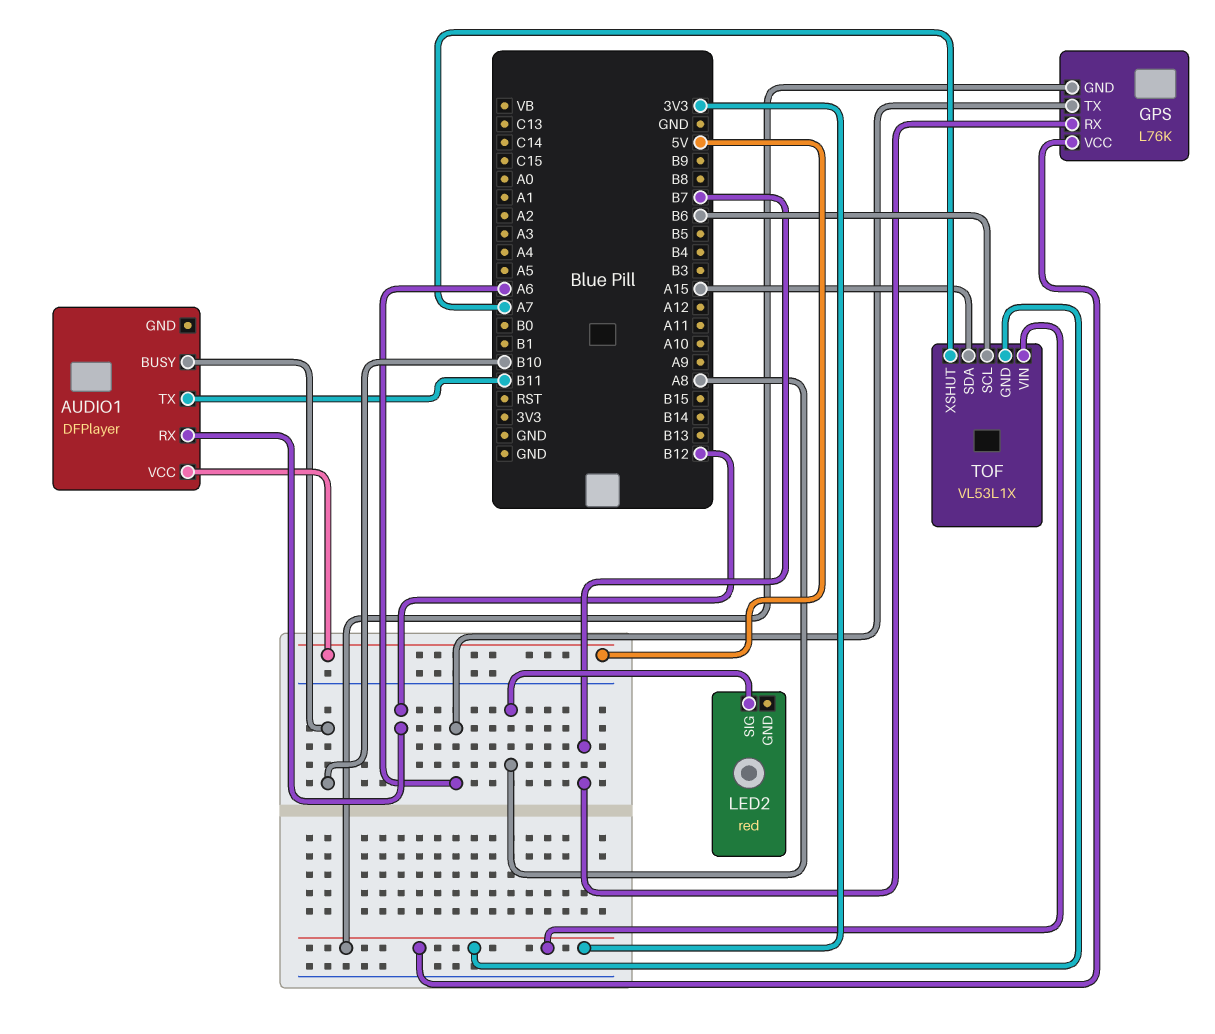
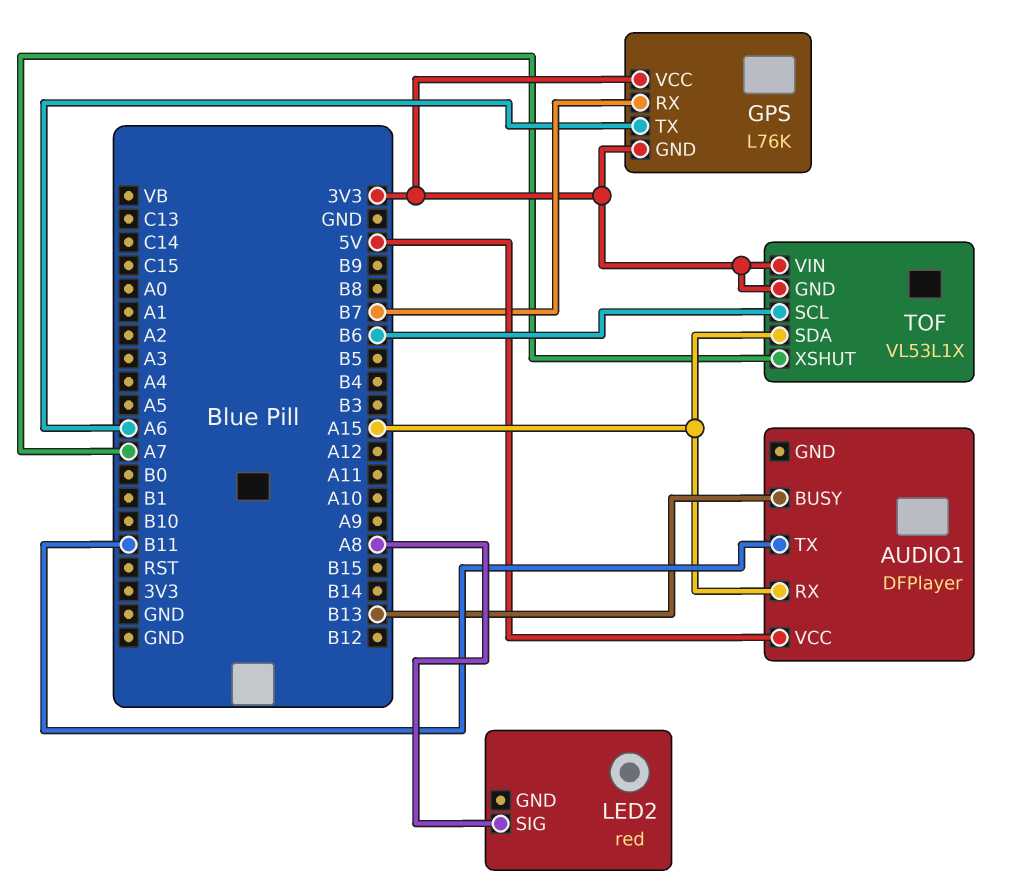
AUDIO1 pin BUSY: B10 -> B13
AUDIO1 pin RX: B12 -> A15

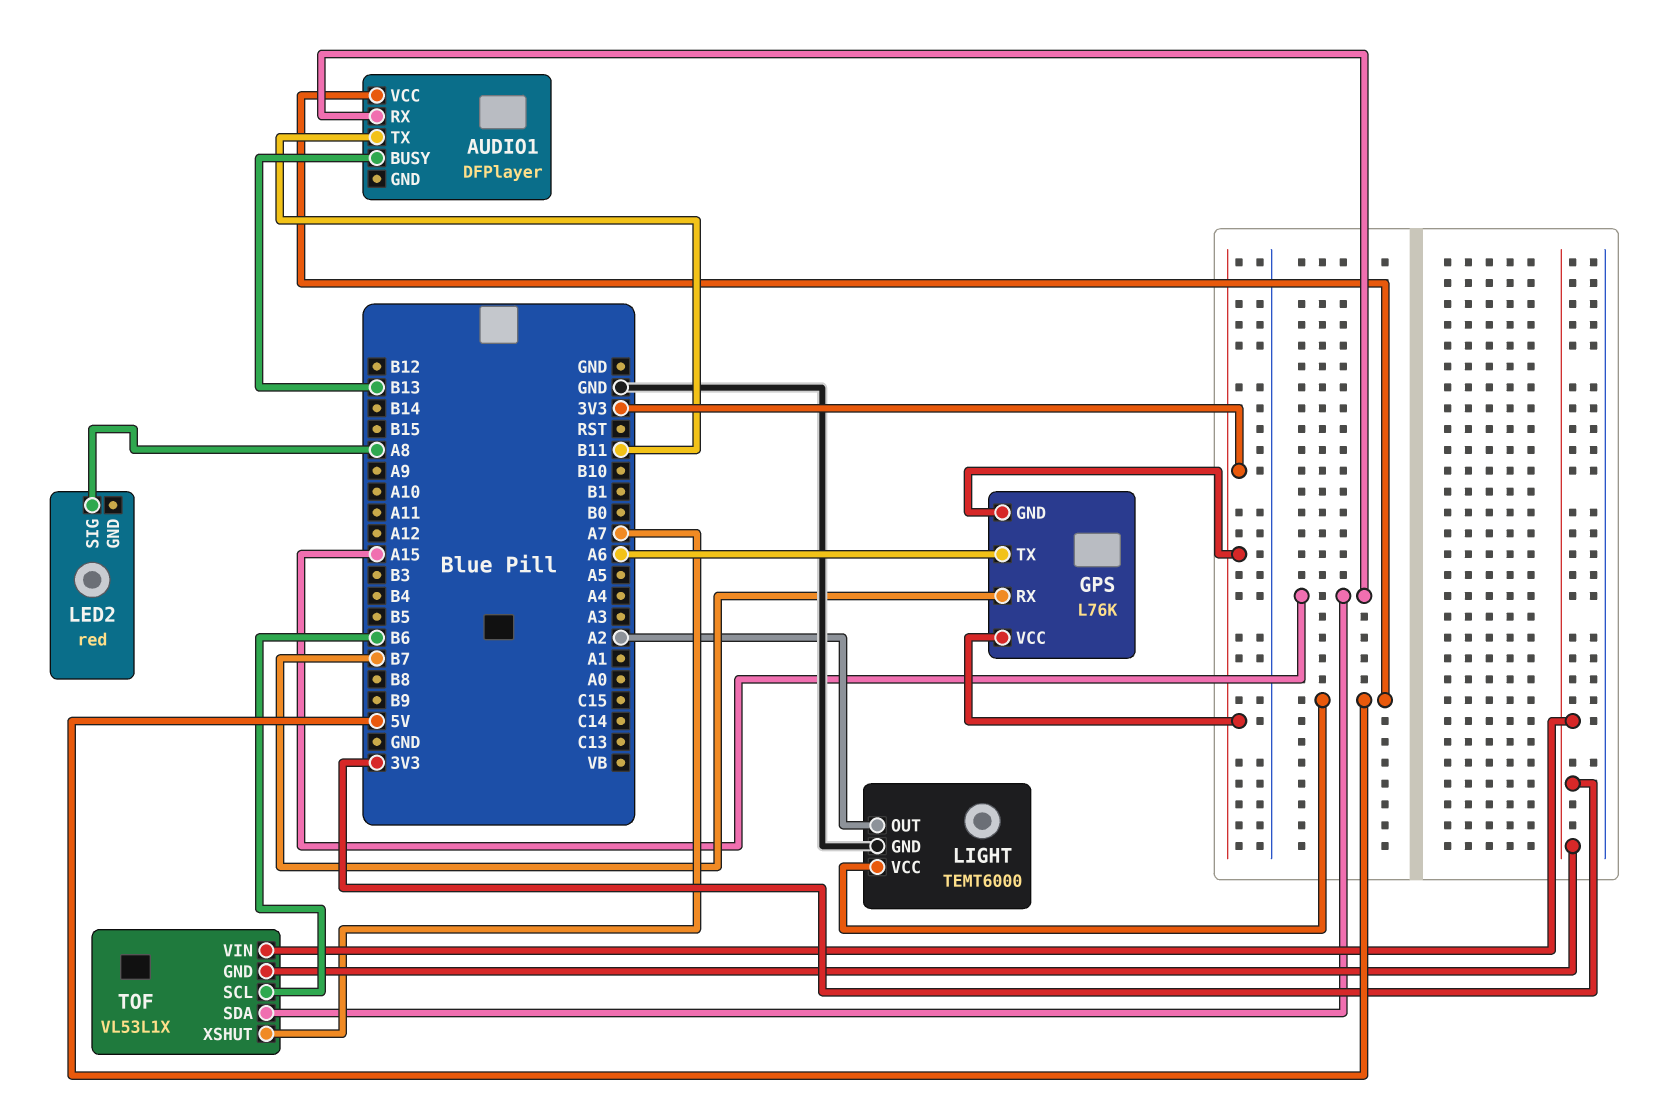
LIGHT: none -> TEMT6000
LIGHT pin GND: none -> GND
LIGHT pin OUT: none -> A2
LIGHT pin VCC: none -> 5V

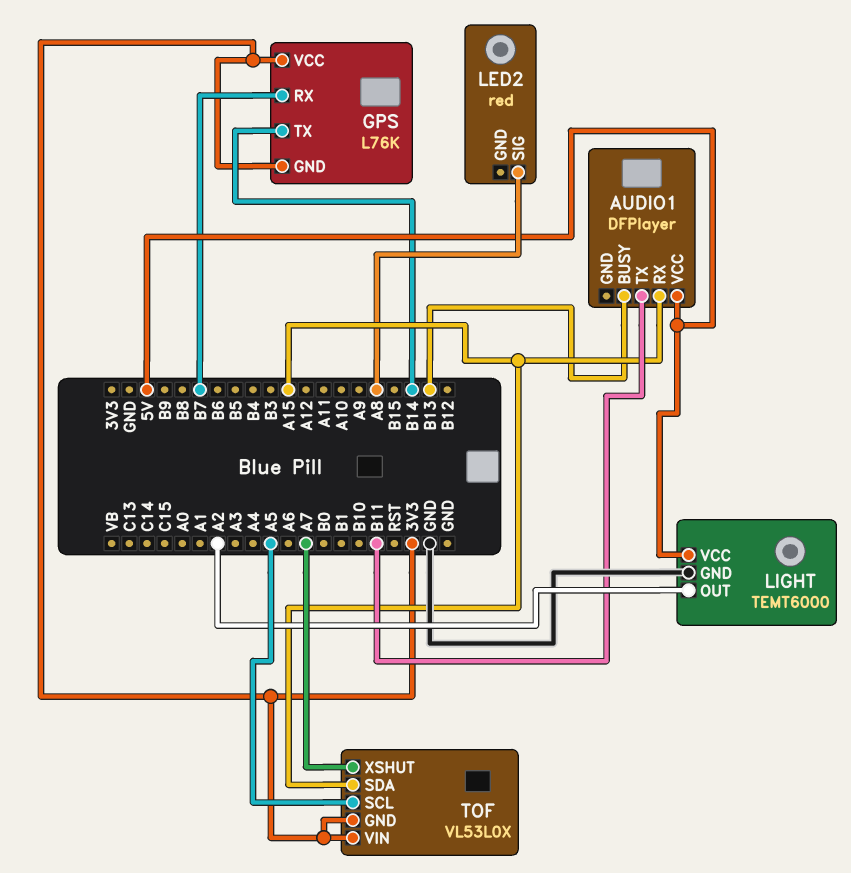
GPS pin TX: A6 -> B14
TOF: VL53L1X -> VL53L0X
TOF pin SCL: B6 -> A5

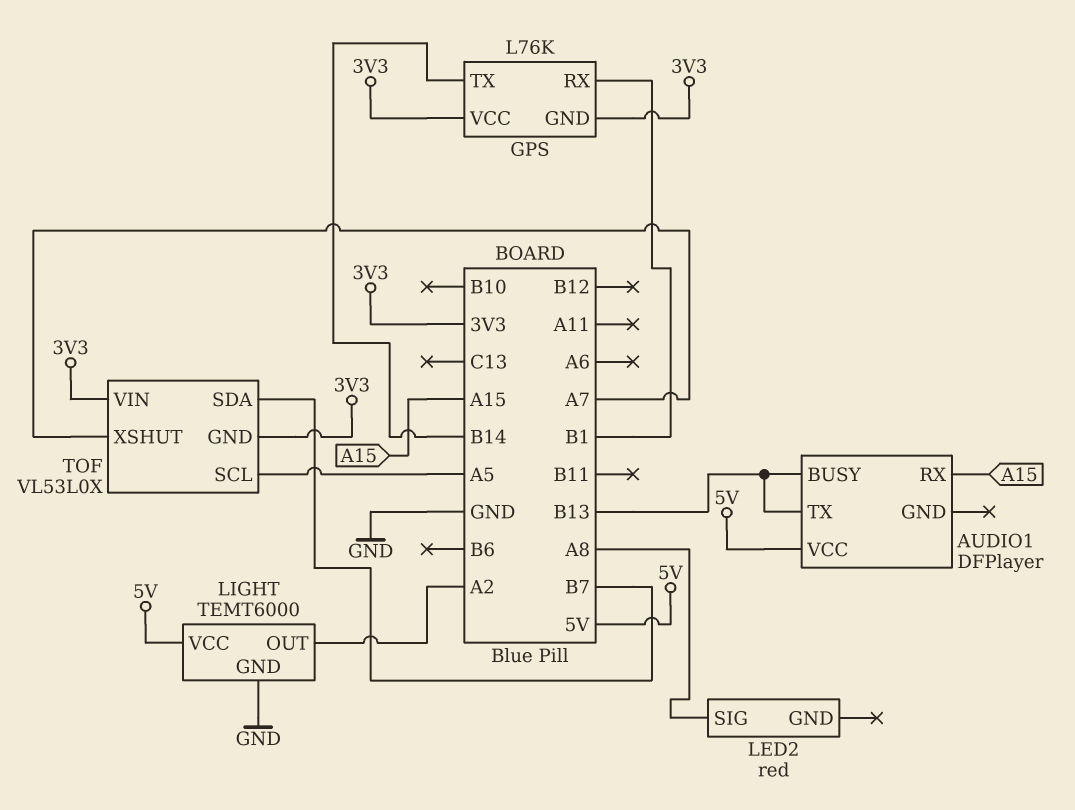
AUDIO1 pin TX: B11 -> B13
GPS pin RX: B7 -> B1
TOF pin SDA: A15 -> B7

